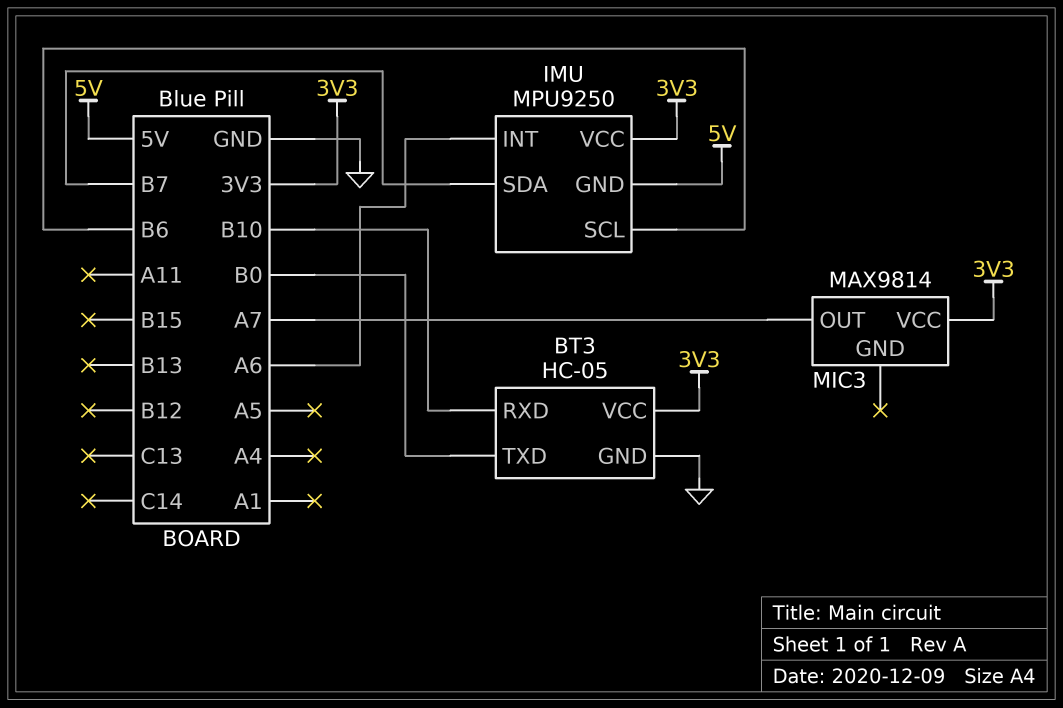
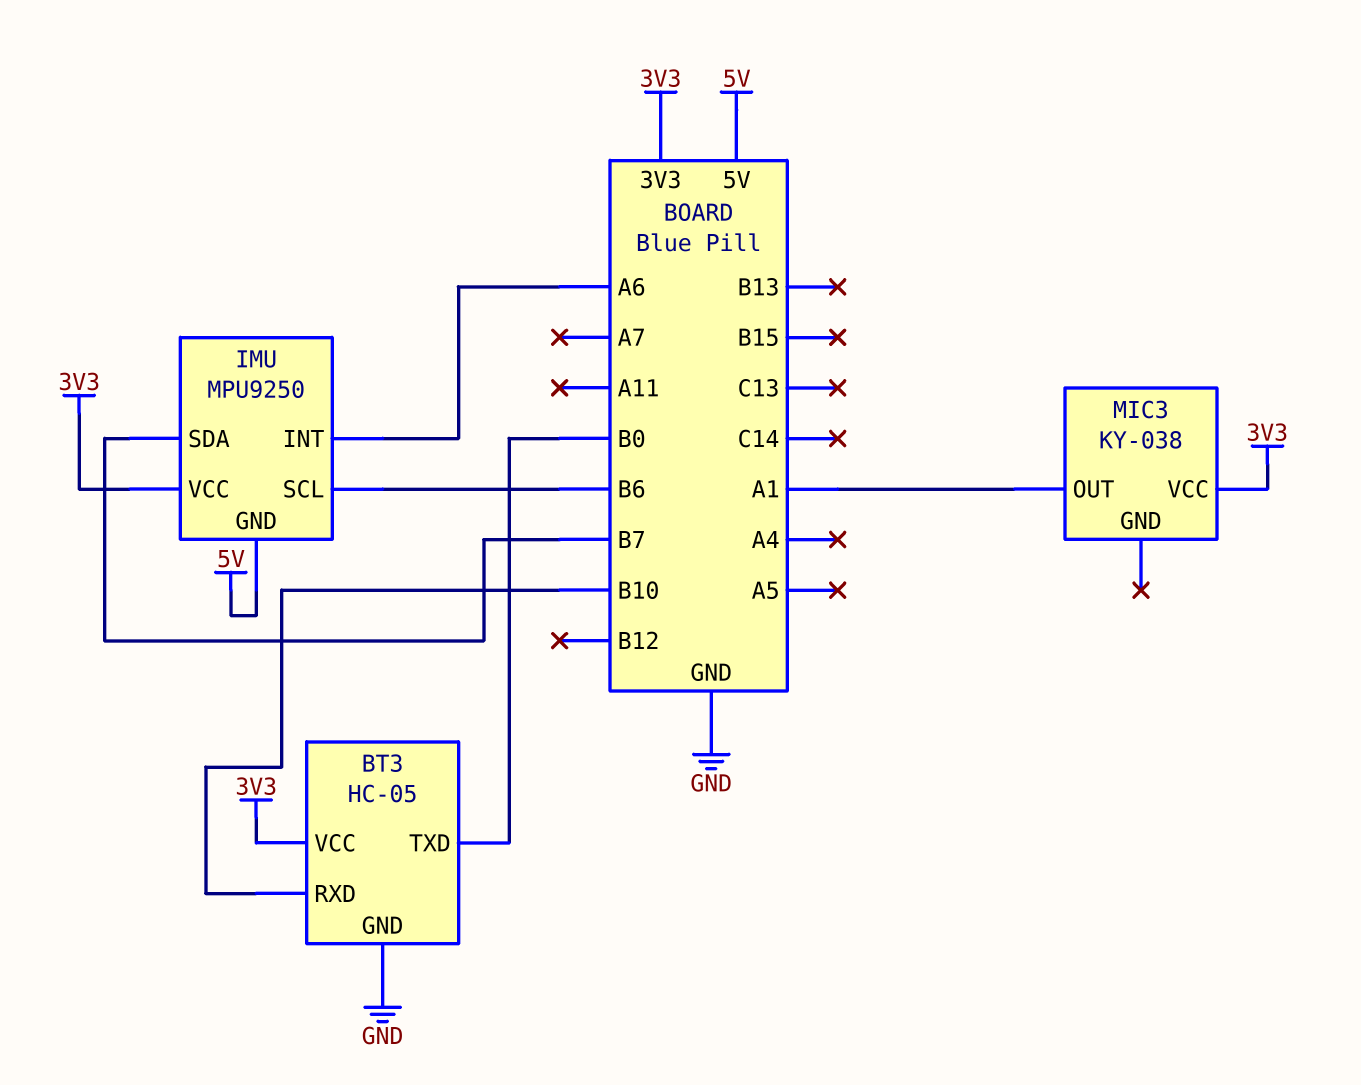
MIC3: MAX9814 -> KY-038
MIC3 pin OUT: A7 -> A1

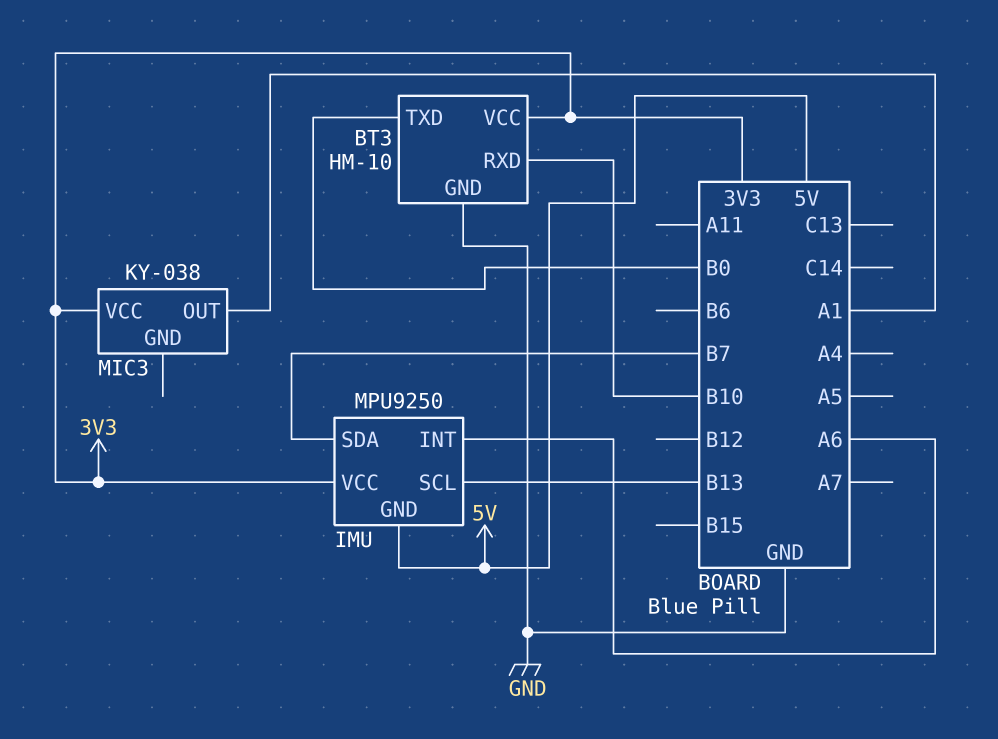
BT3: HC-05 -> HM-10
IMU pin SCL: B6 -> B13

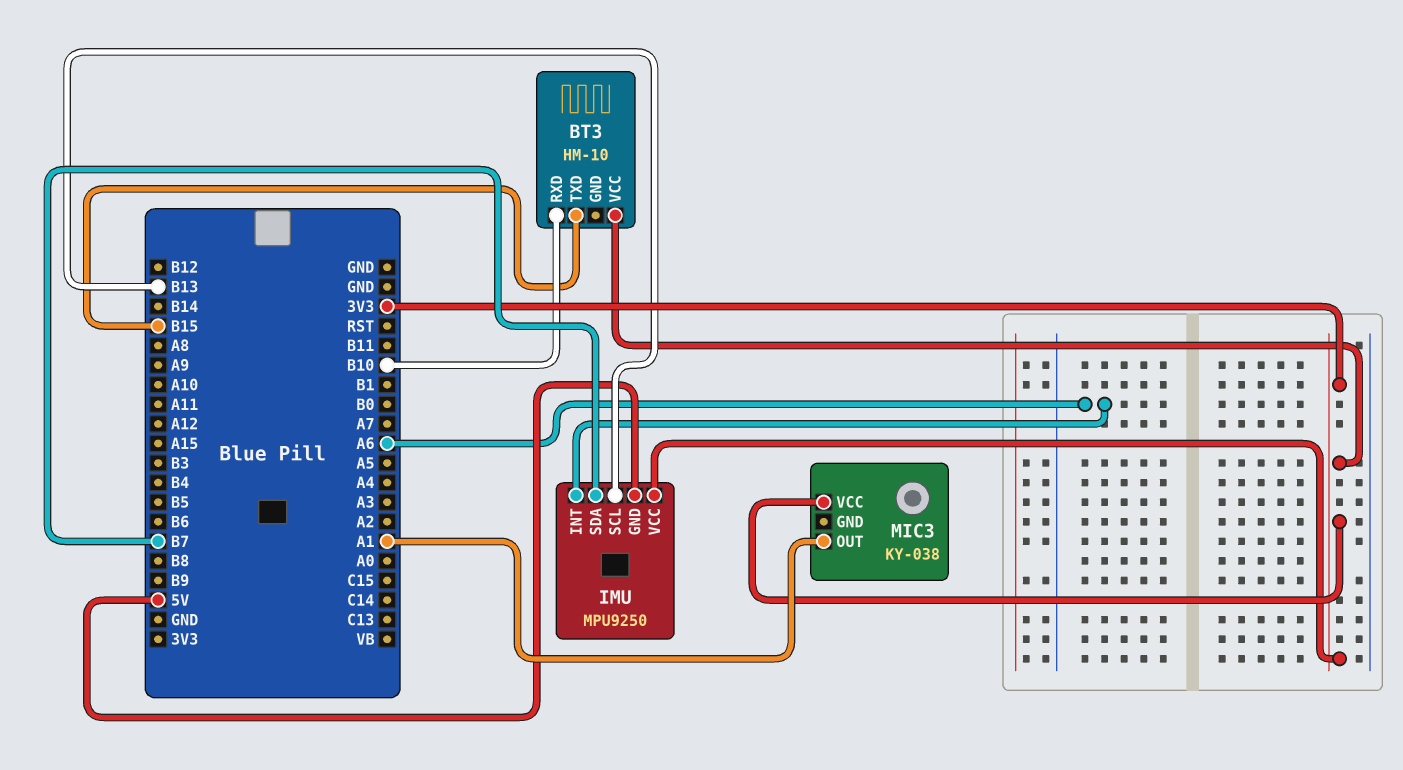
BT3 pin GND: GND -> none
BT3 pin TXD: B0 -> B15

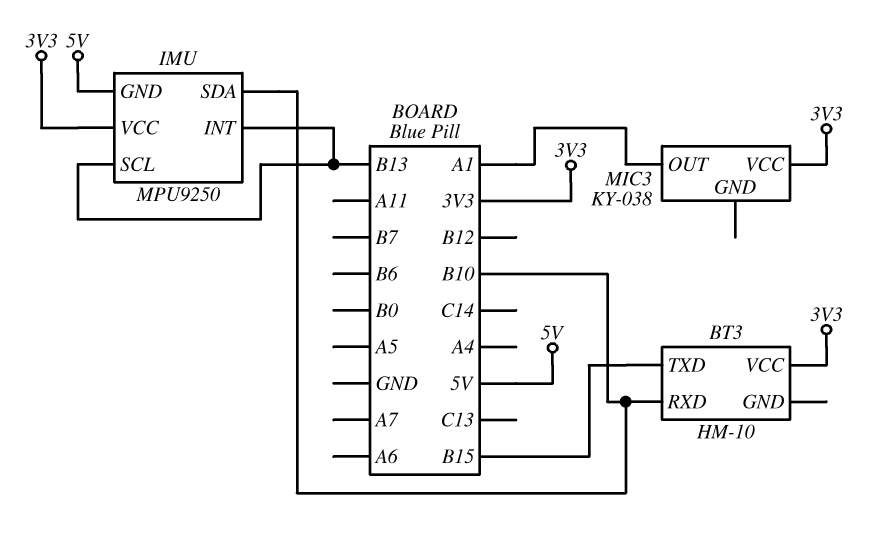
IMU pin INT: A6 -> B13
IMU pin SDA: B7 -> B10

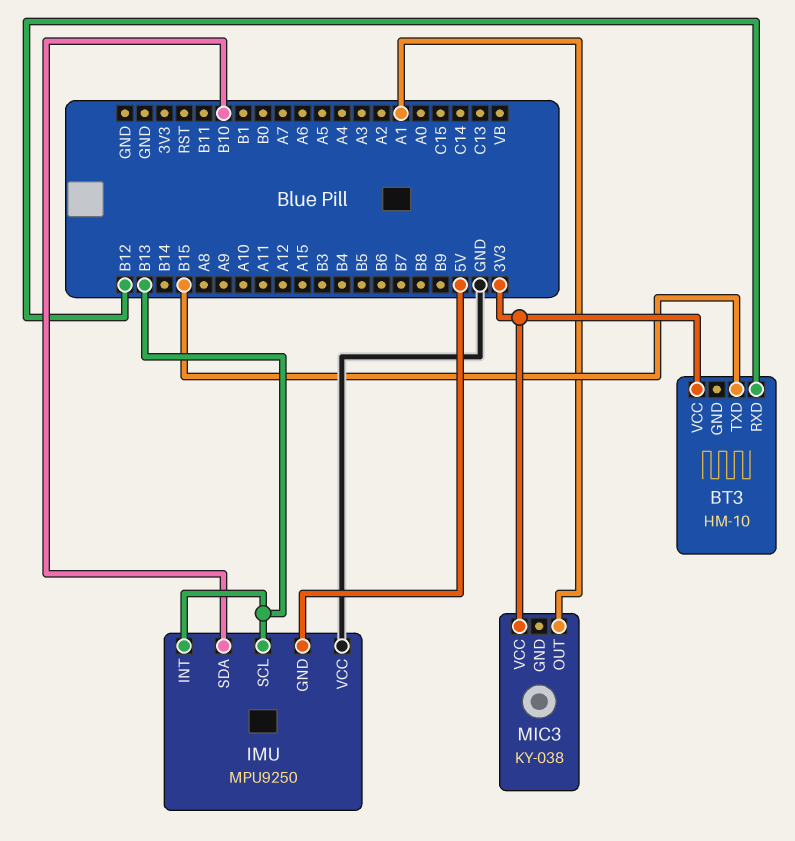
BT3 pin RXD: B10 -> B12
IMU pin VCC: 3V3 -> GND

